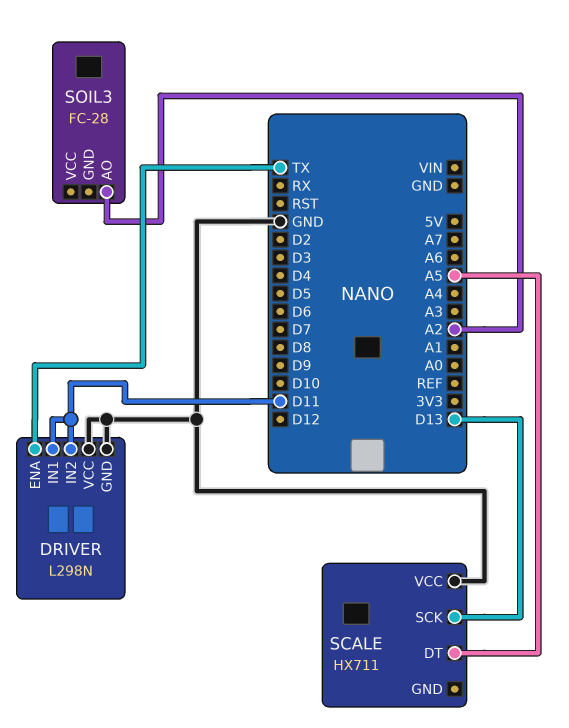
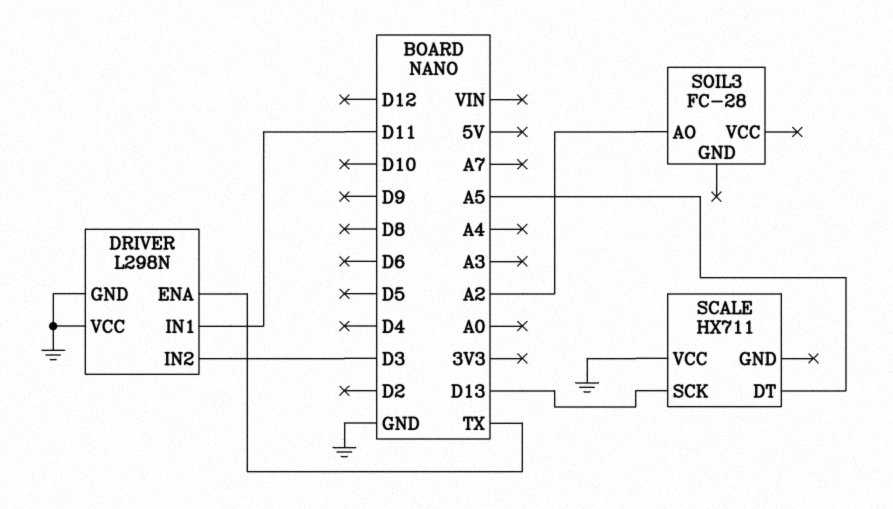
DRIVER pin IN2: D11 -> D3

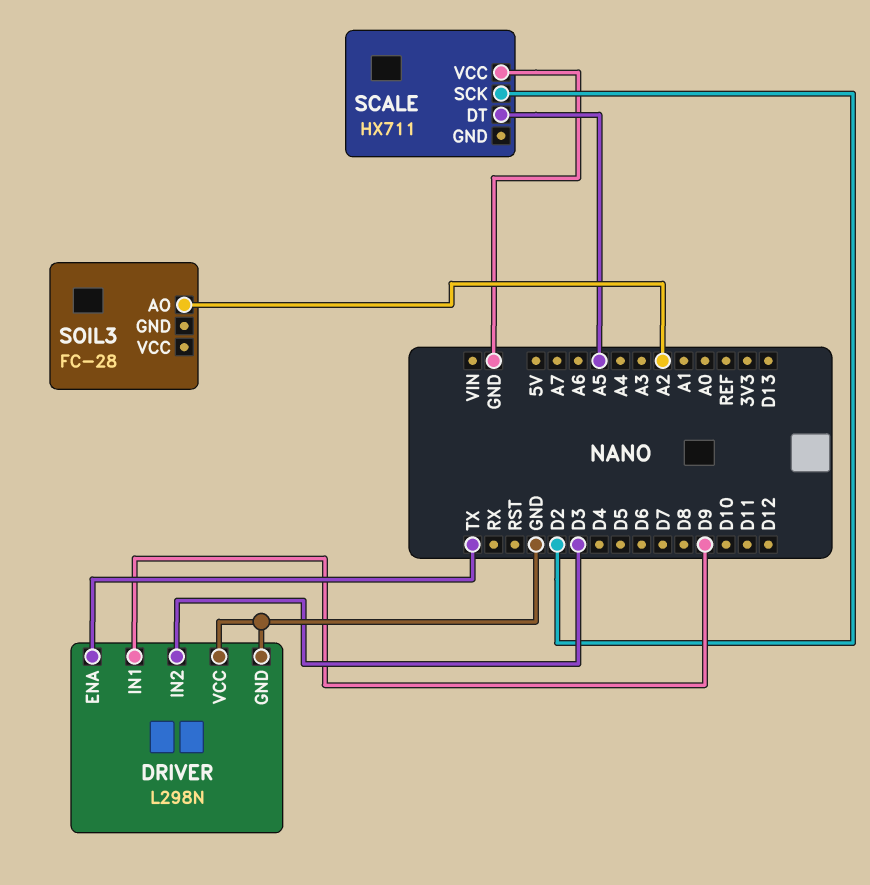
DRIVER pin IN1: D11 -> D9
SCALE pin SCK: D13 -> D2

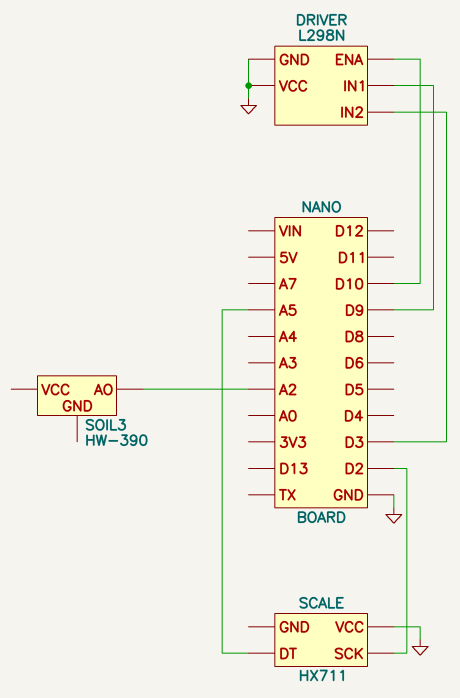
DRIVER pin ENA: TX -> D10
SOIL3: FC-28 -> HW-390

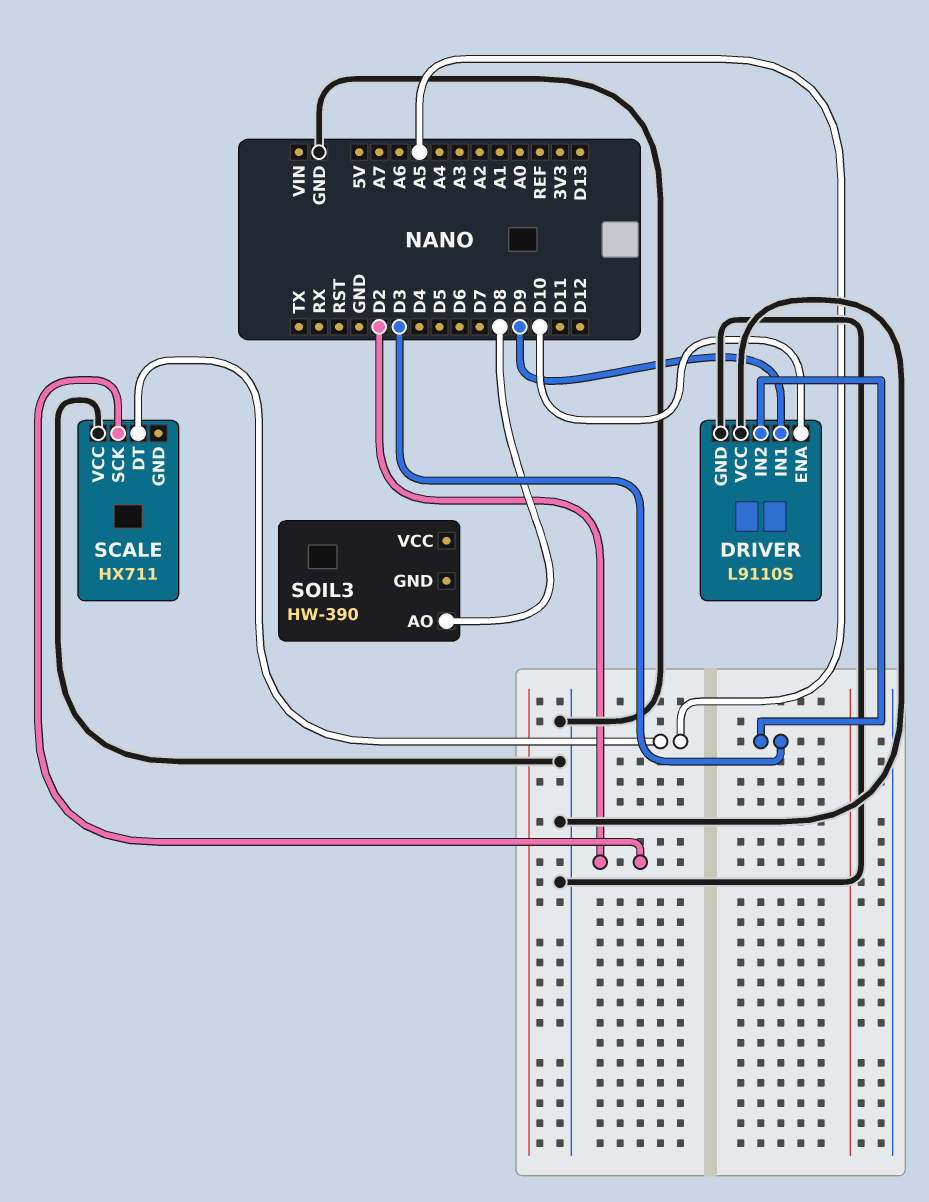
DRIVER: L298N -> L9110S
SOIL3 pin AO: A2 -> D8

